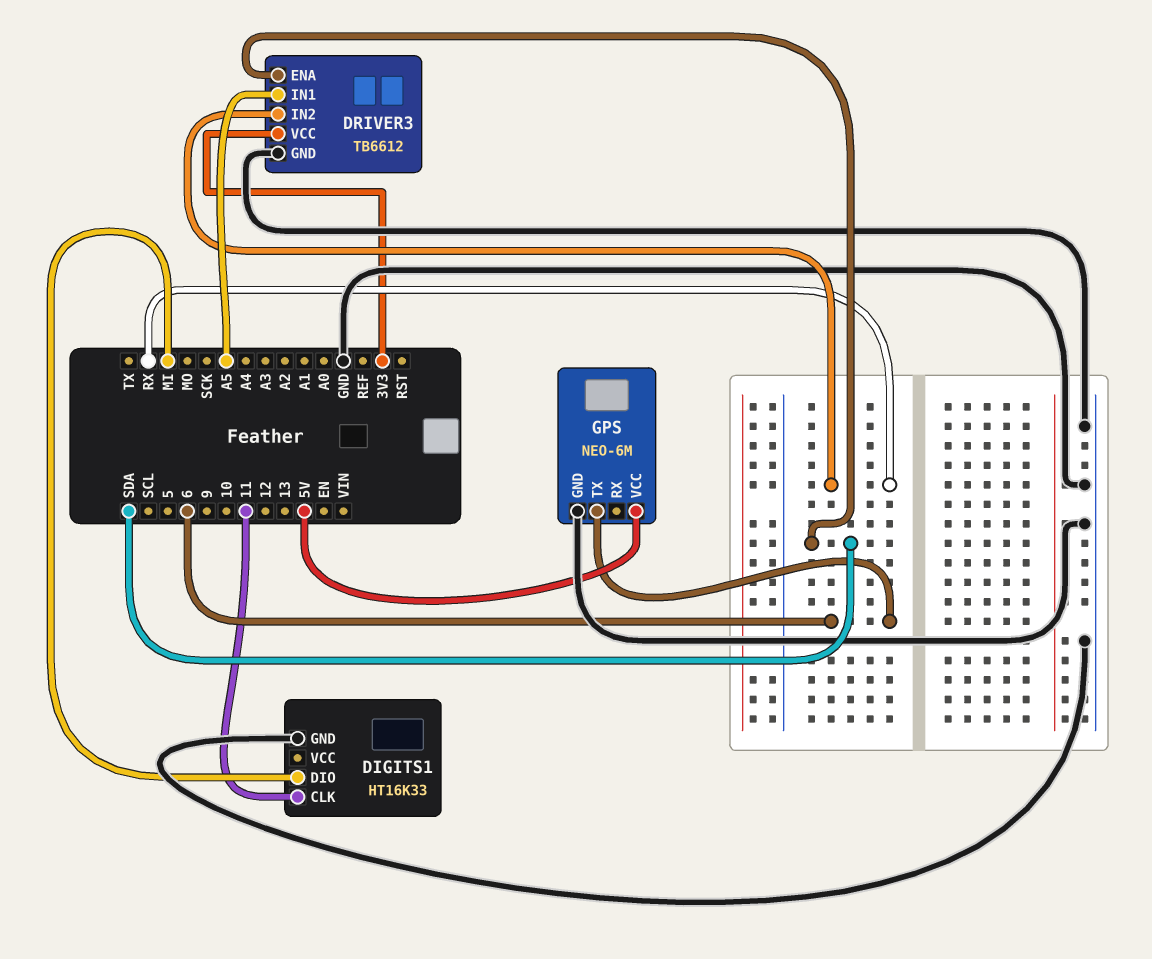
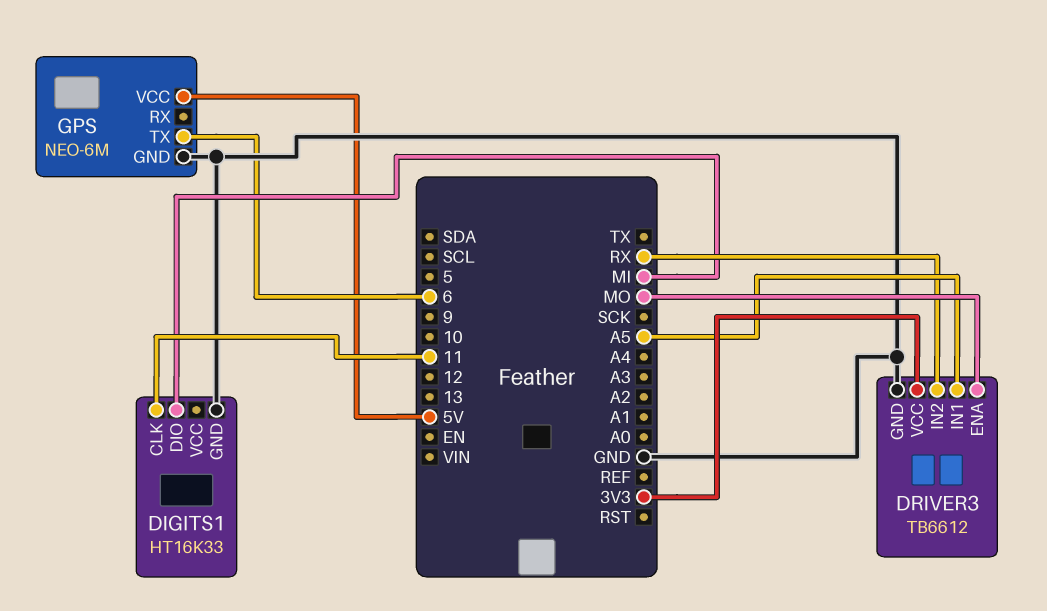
DRIVER3 pin ENA: SDA -> MO

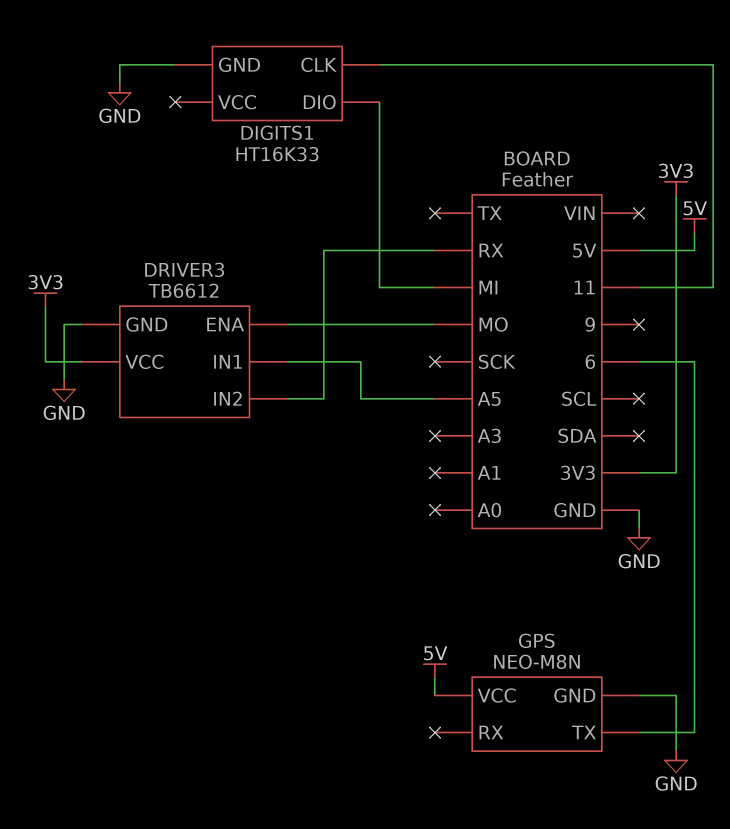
GPS: NEO-6M -> NEO-M8N

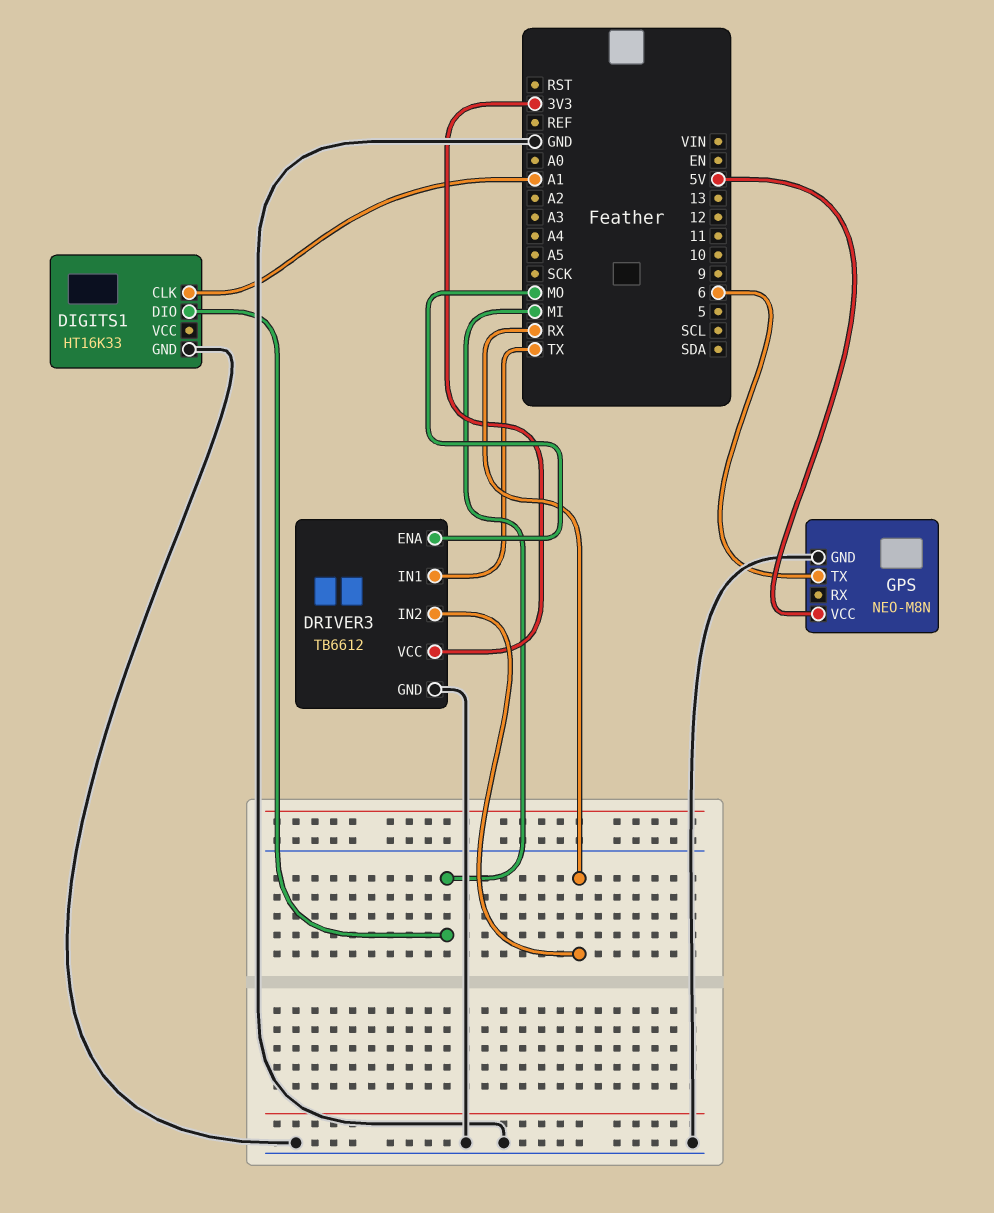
DIGITS1 pin CLK: 11 -> A1
DRIVER3 pin IN1: A5 -> TX

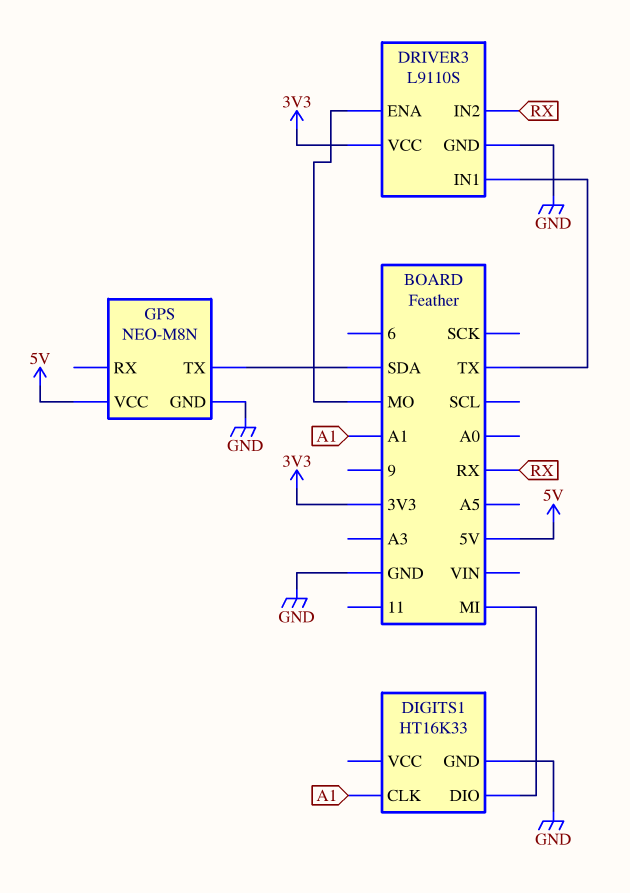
DRIVER3: TB6612 -> L9110S
GPS pin TX: 6 -> SDA

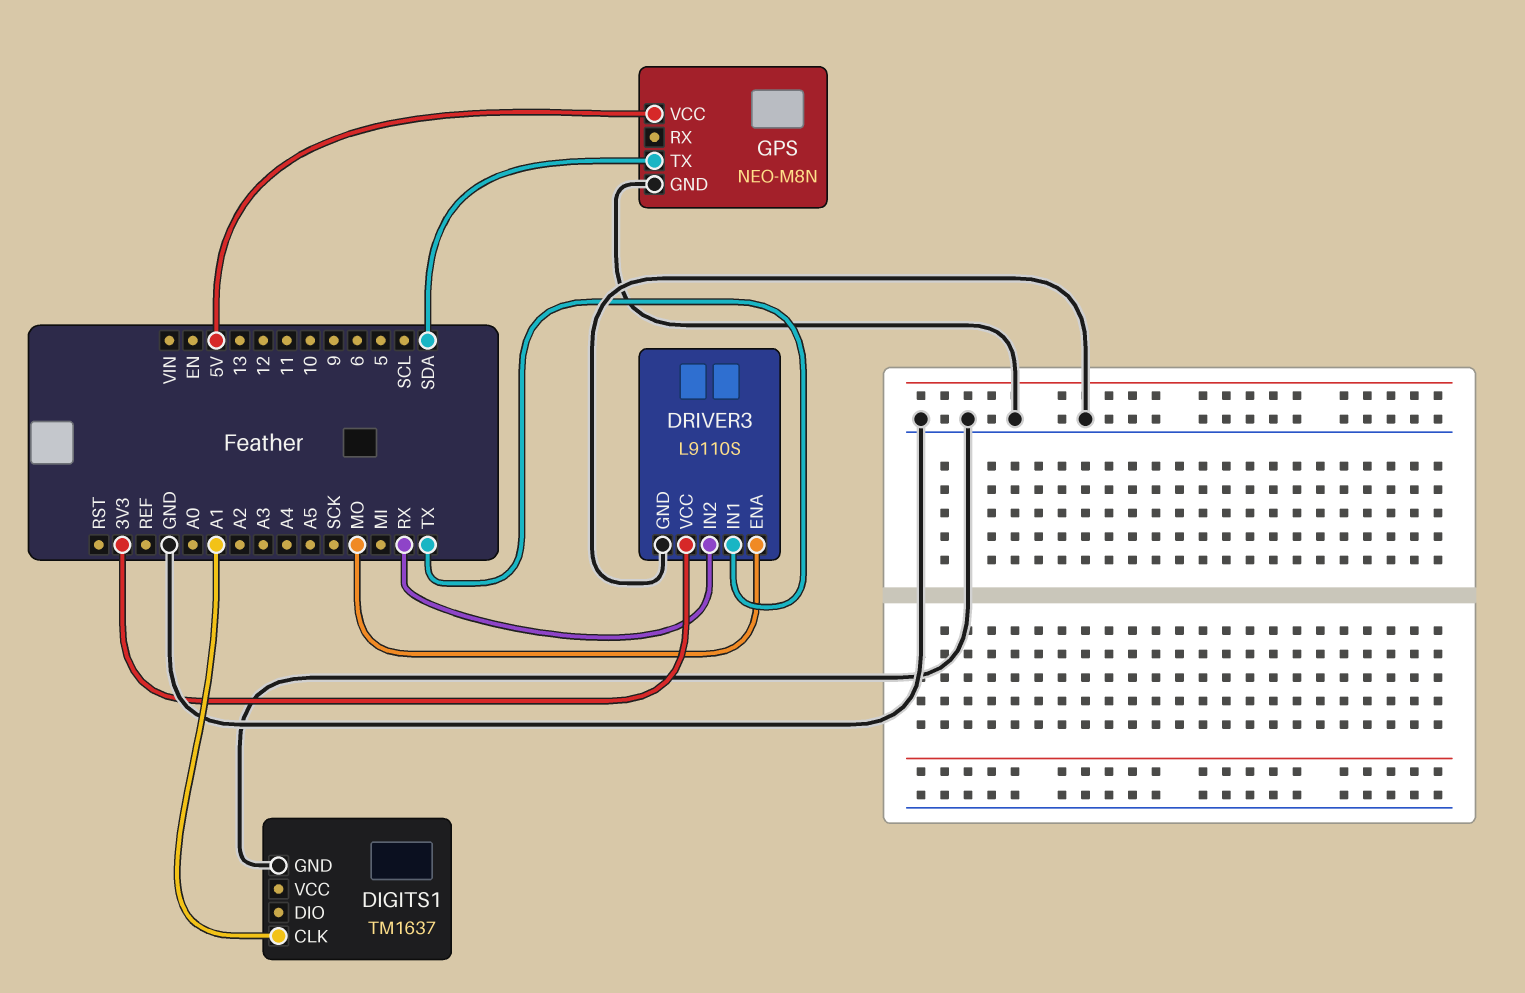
DIGITS1: HT16K33 -> TM1637
DIGITS1 pin DIO: MI -> none

